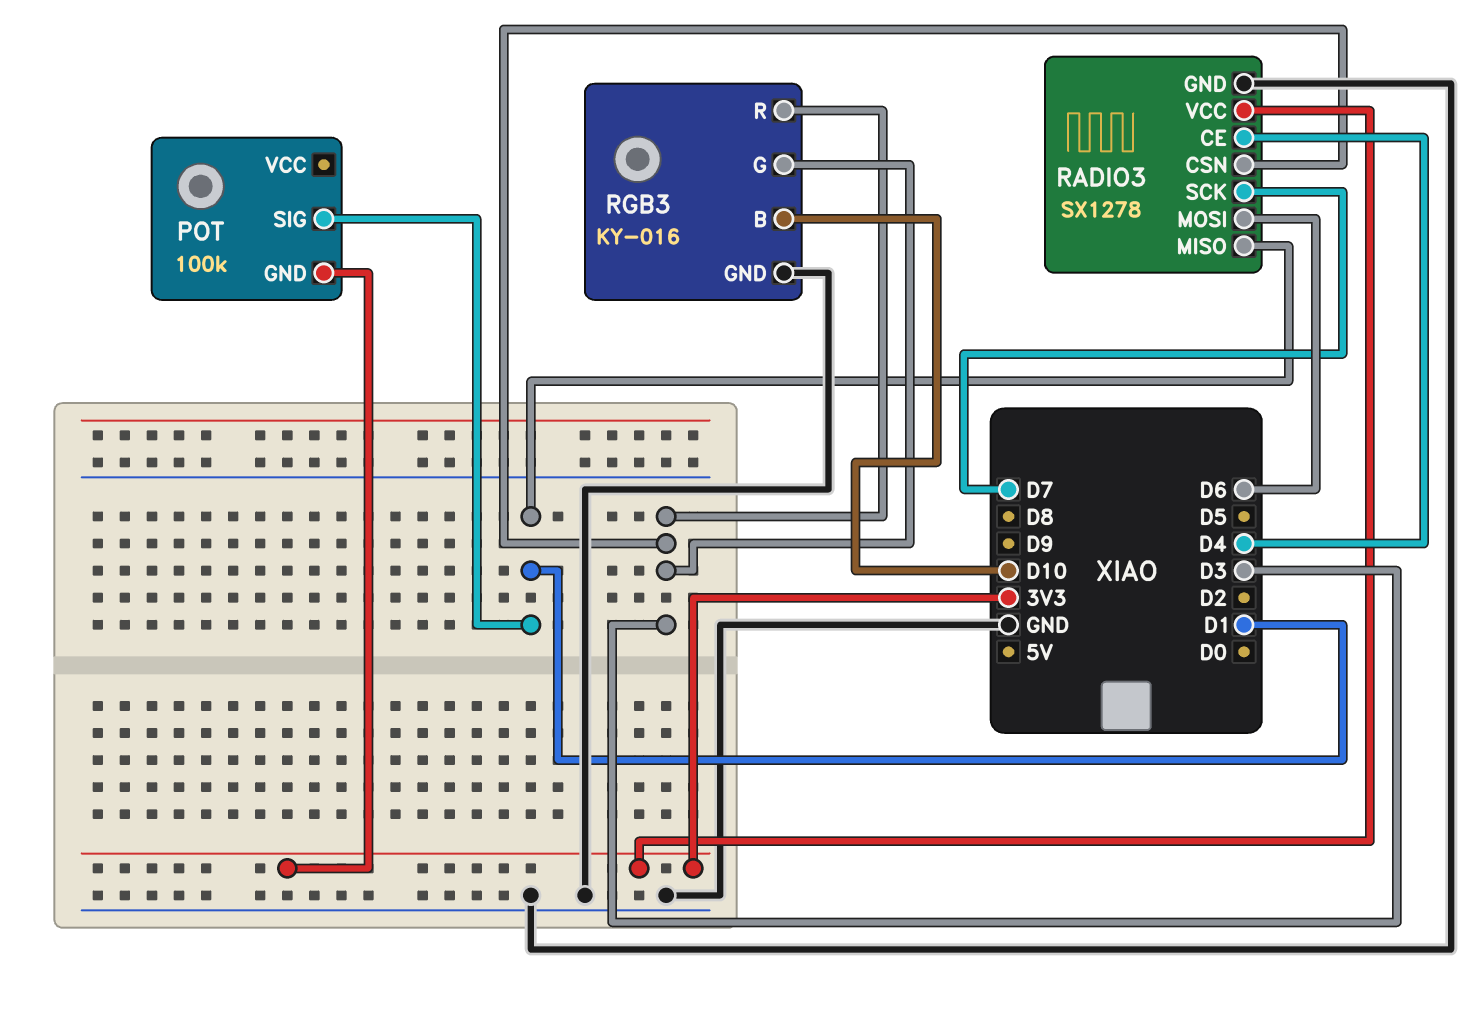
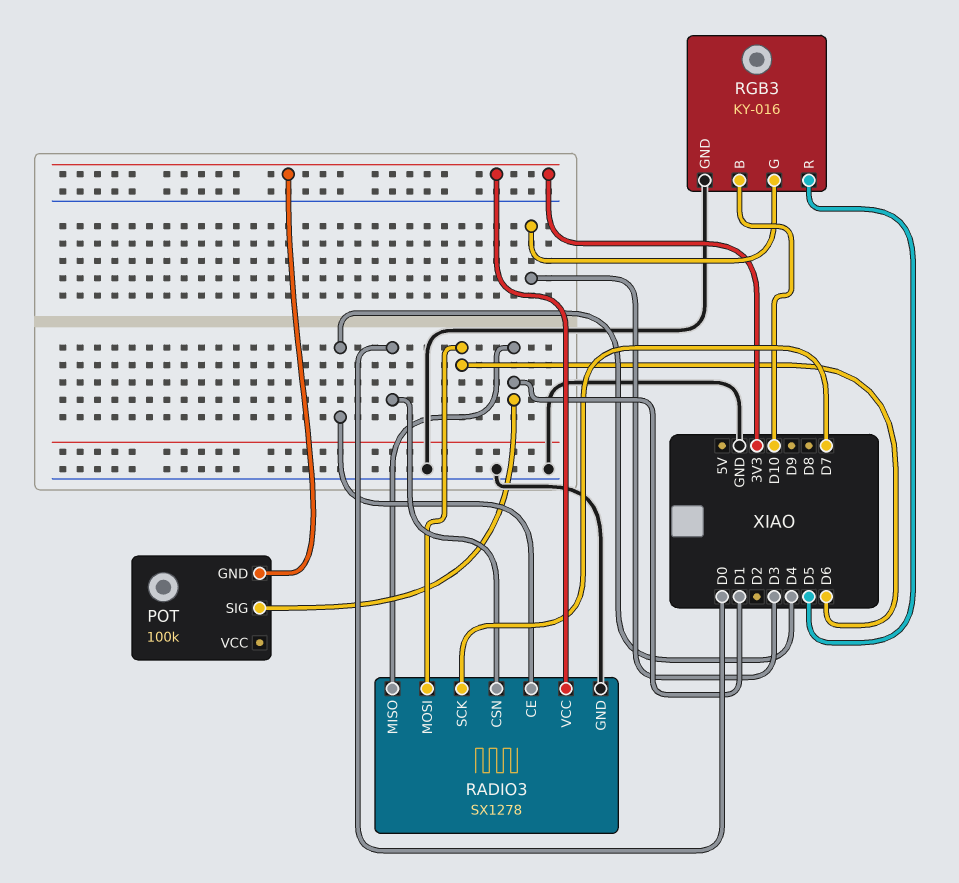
RADIO3 pin CSN: D3 -> D0
RGB3 pin R: D3 -> D5

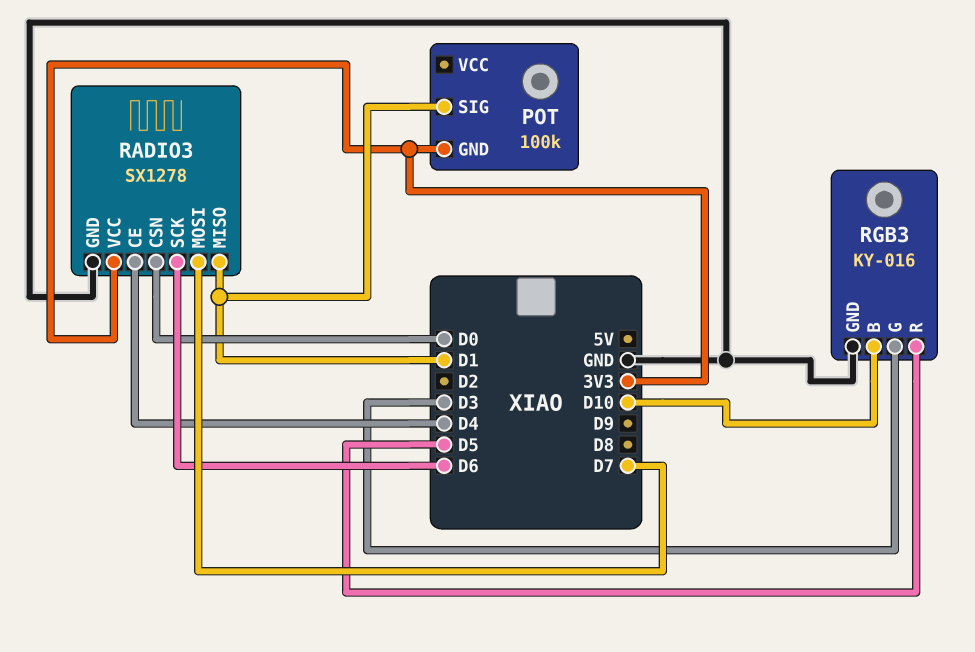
RADIO3 pin MOSI: D6 -> D7
RADIO3 pin SCK: D7 -> D6

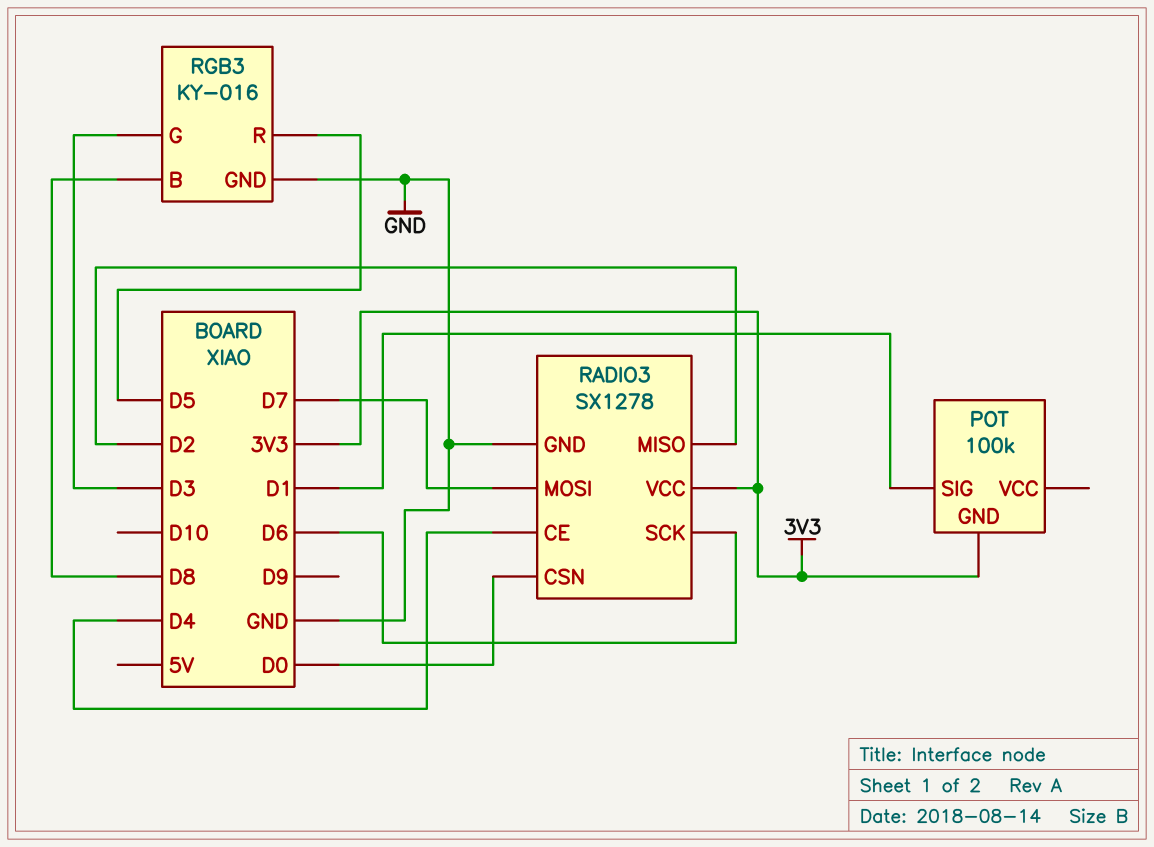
RADIO3 pin MISO: D1 -> D2
RGB3 pin B: D10 -> D8

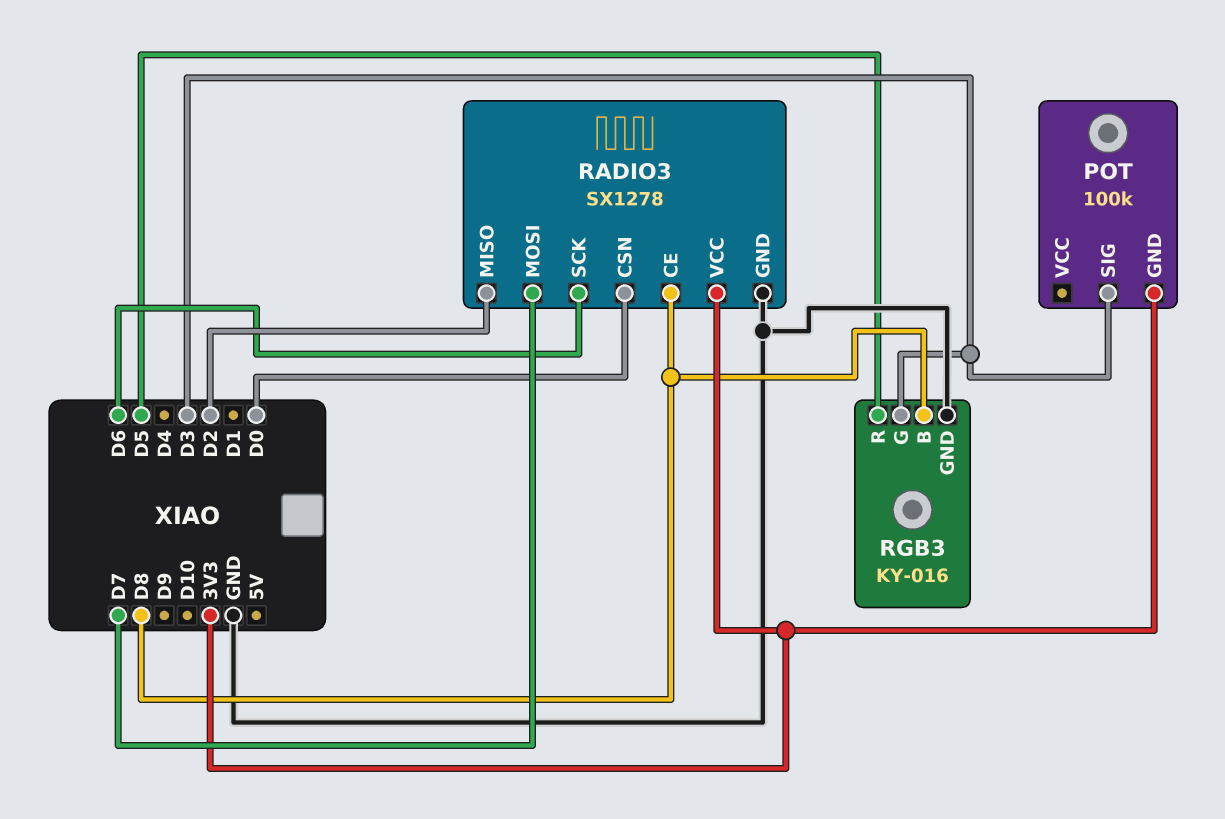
POT pin SIG: D1 -> D3
RADIO3 pin CE: D4 -> D8

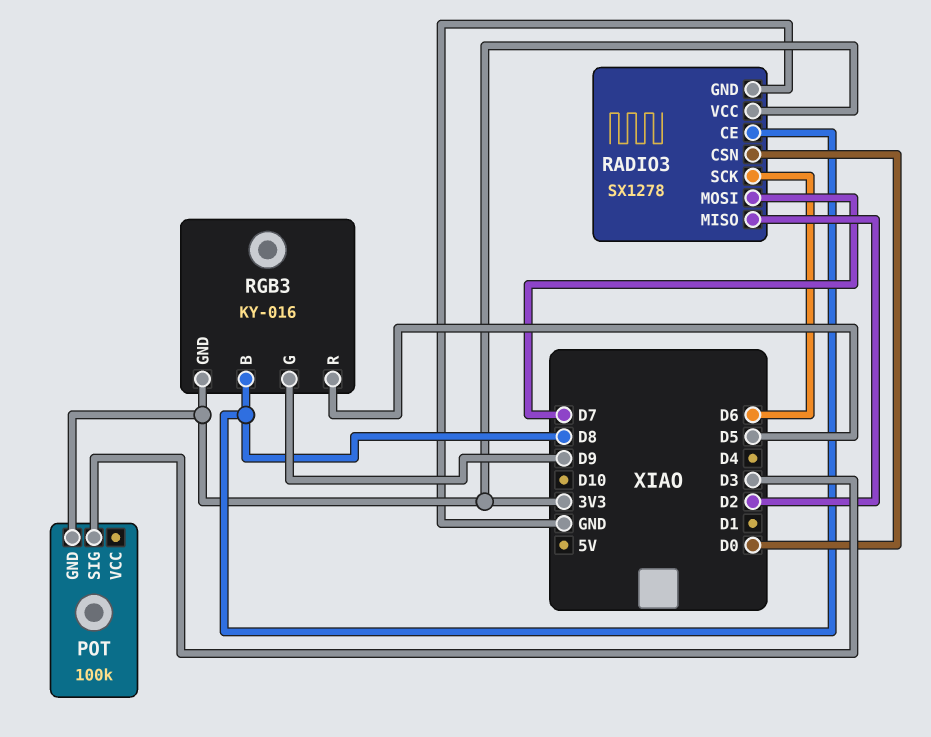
RGB3 pin G: D3 -> D9
RGB3 pin GND: GND -> 3V3

